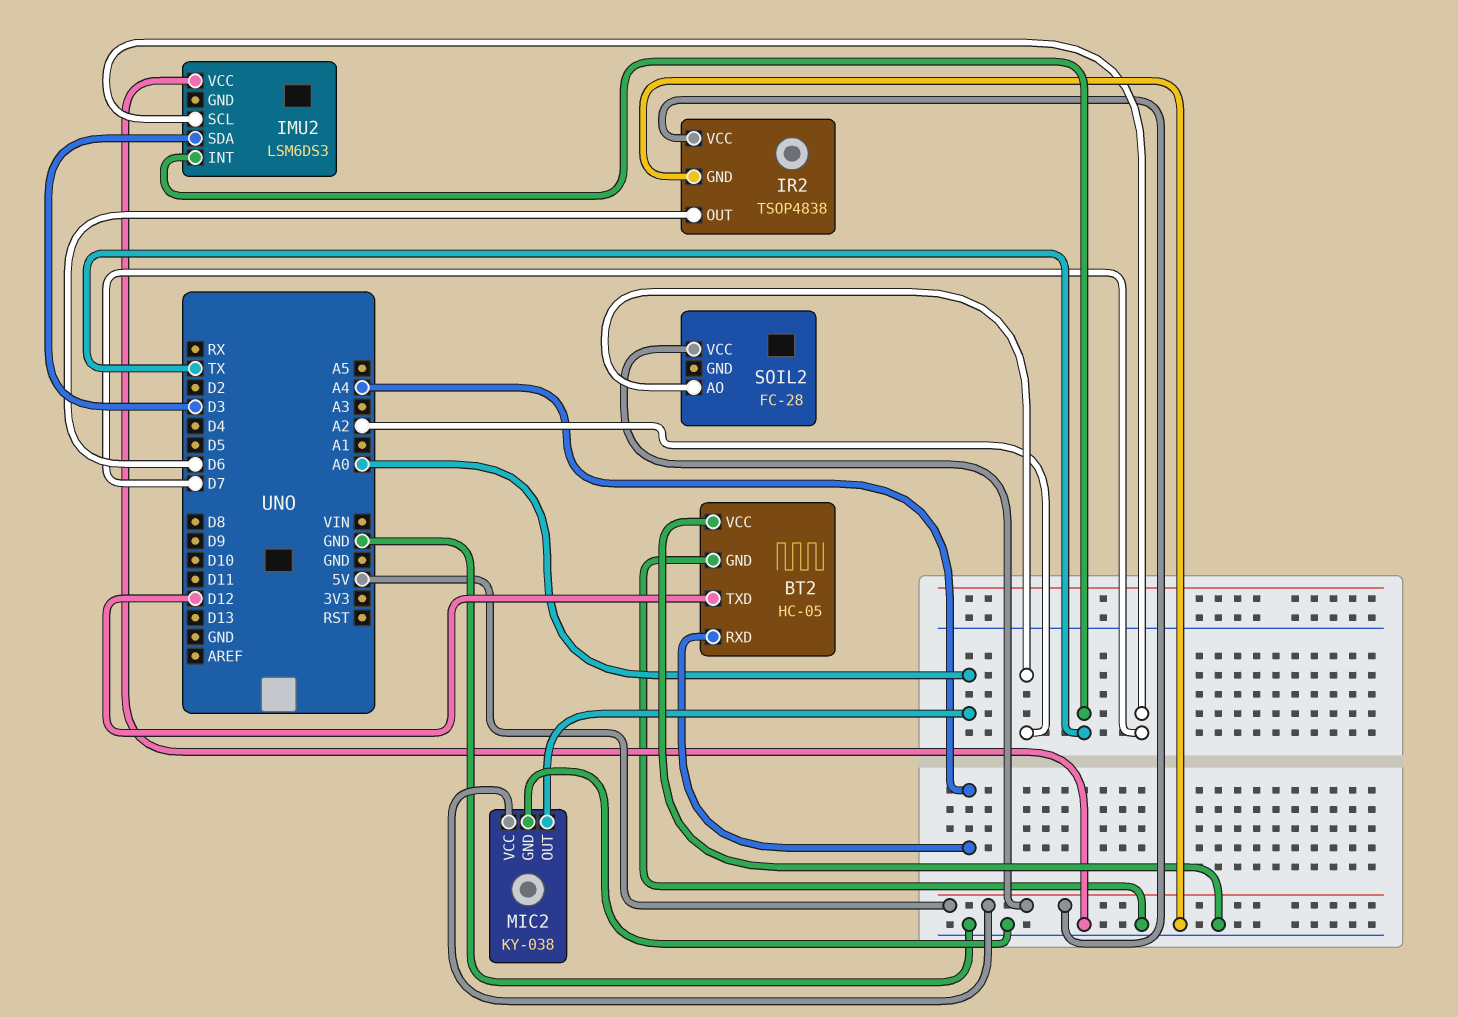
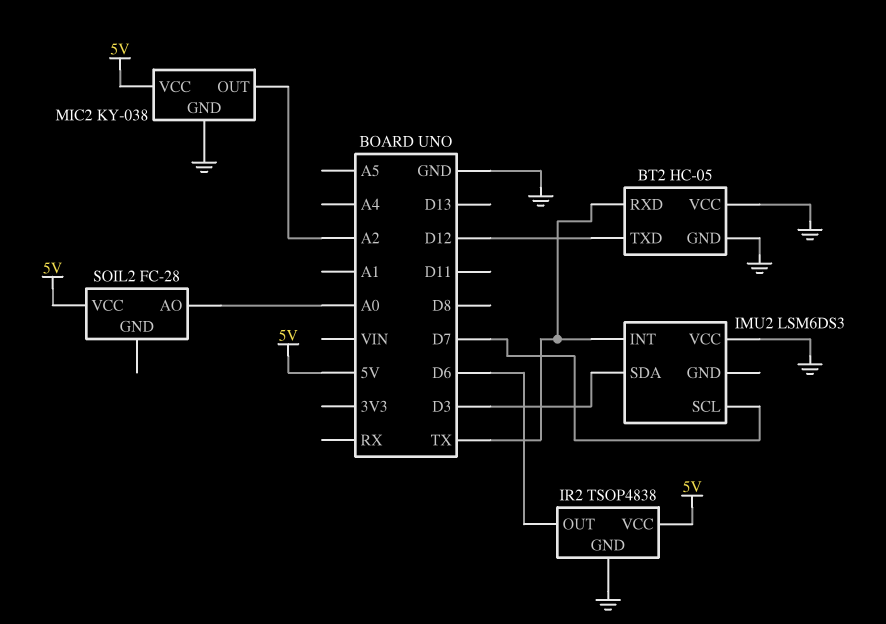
BT2 pin RXD: A4 -> TX
MIC2 pin OUT: A0 -> A2
SOIL2 pin AO: A2 -> A0

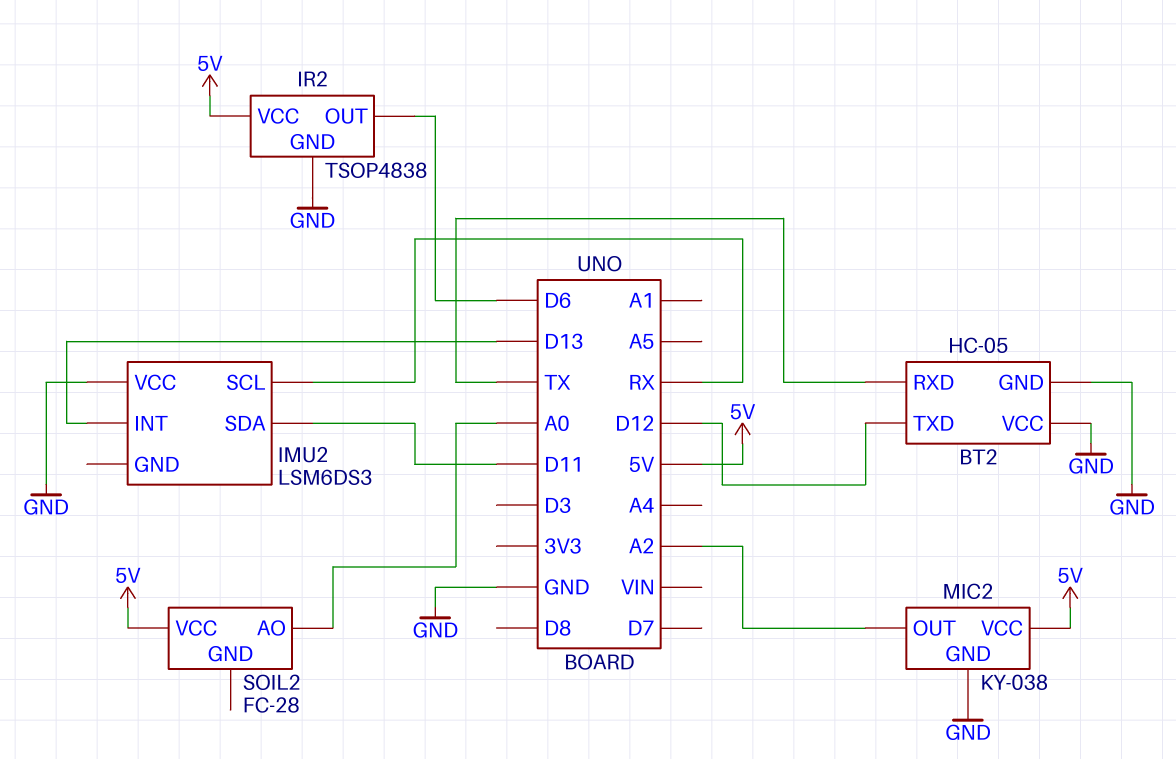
IMU2 pin INT: TX -> D13
IMU2 pin SCL: D7 -> RX
IMU2 pin SDA: D3 -> D11

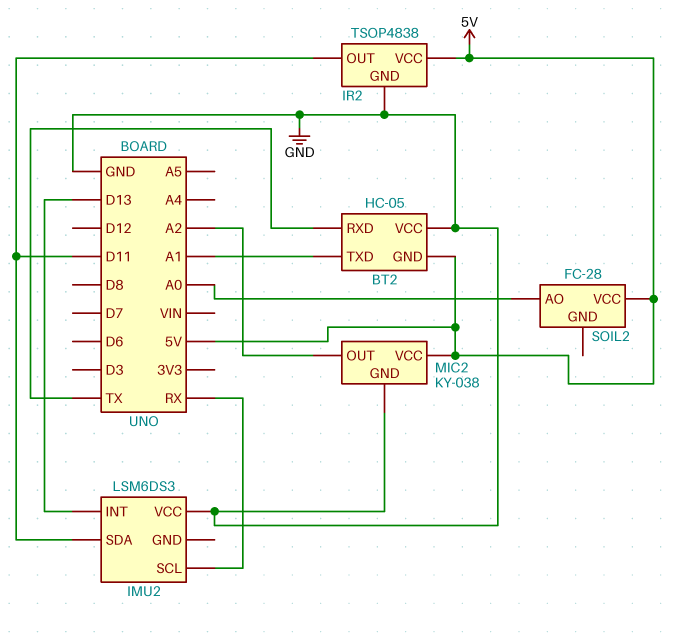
BT2 pin GND: GND -> 5V
BT2 pin TXD: D12 -> A1
IR2 pin OUT: D6 -> D11

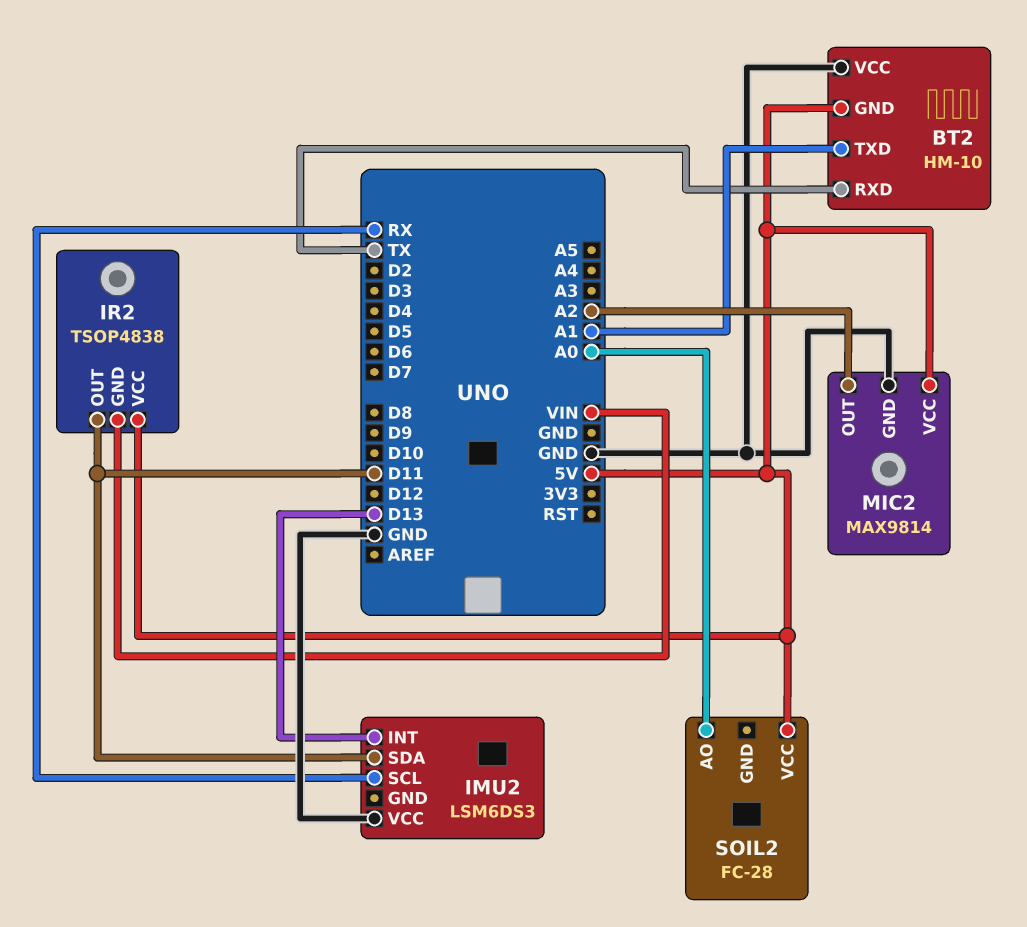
BT2: HC-05 -> HM-10
IR2 pin GND: GND -> VIN
MIC2: KY-038 -> MAX9814

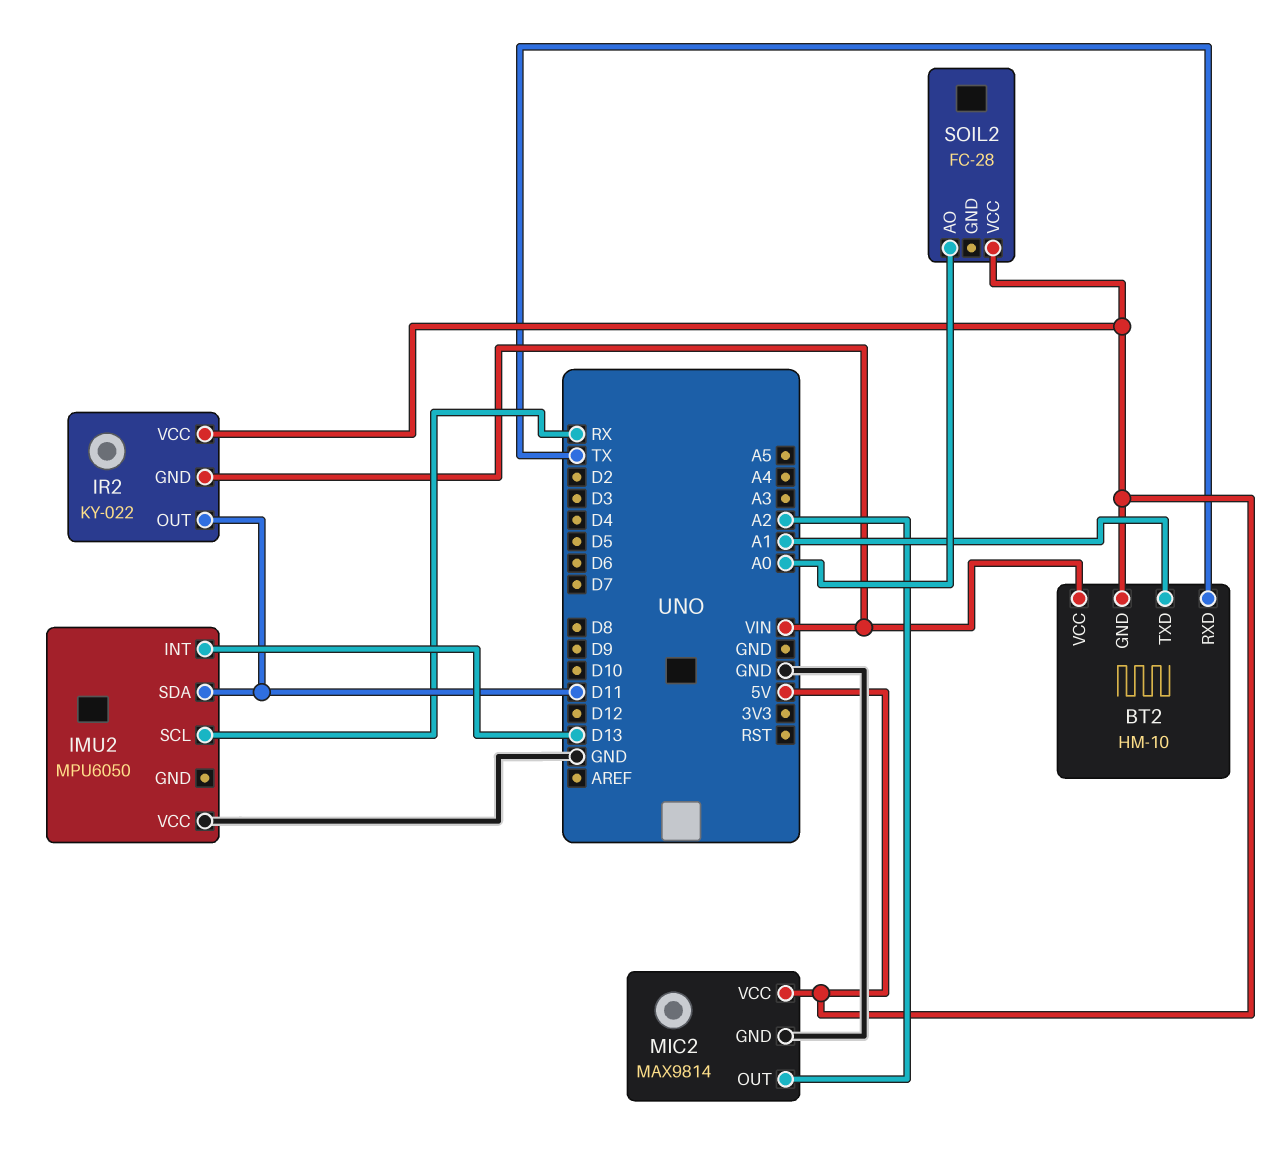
BT2 pin VCC: GND -> VIN
IMU2: LSM6DS3 -> MPU6050
IR2: TSOP4838 -> KY-022

